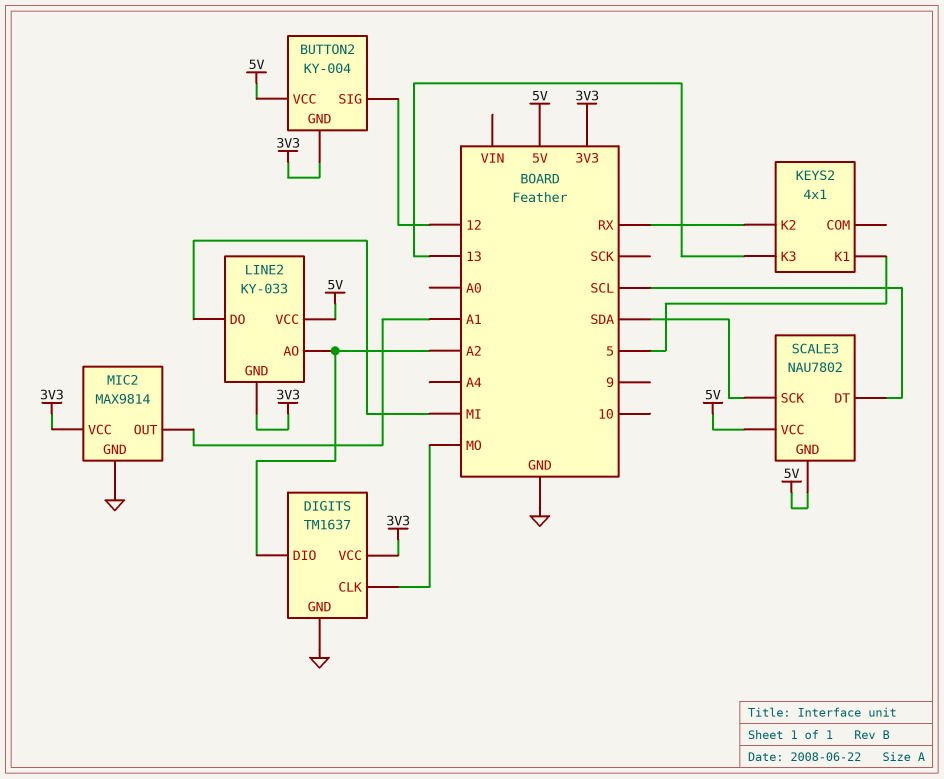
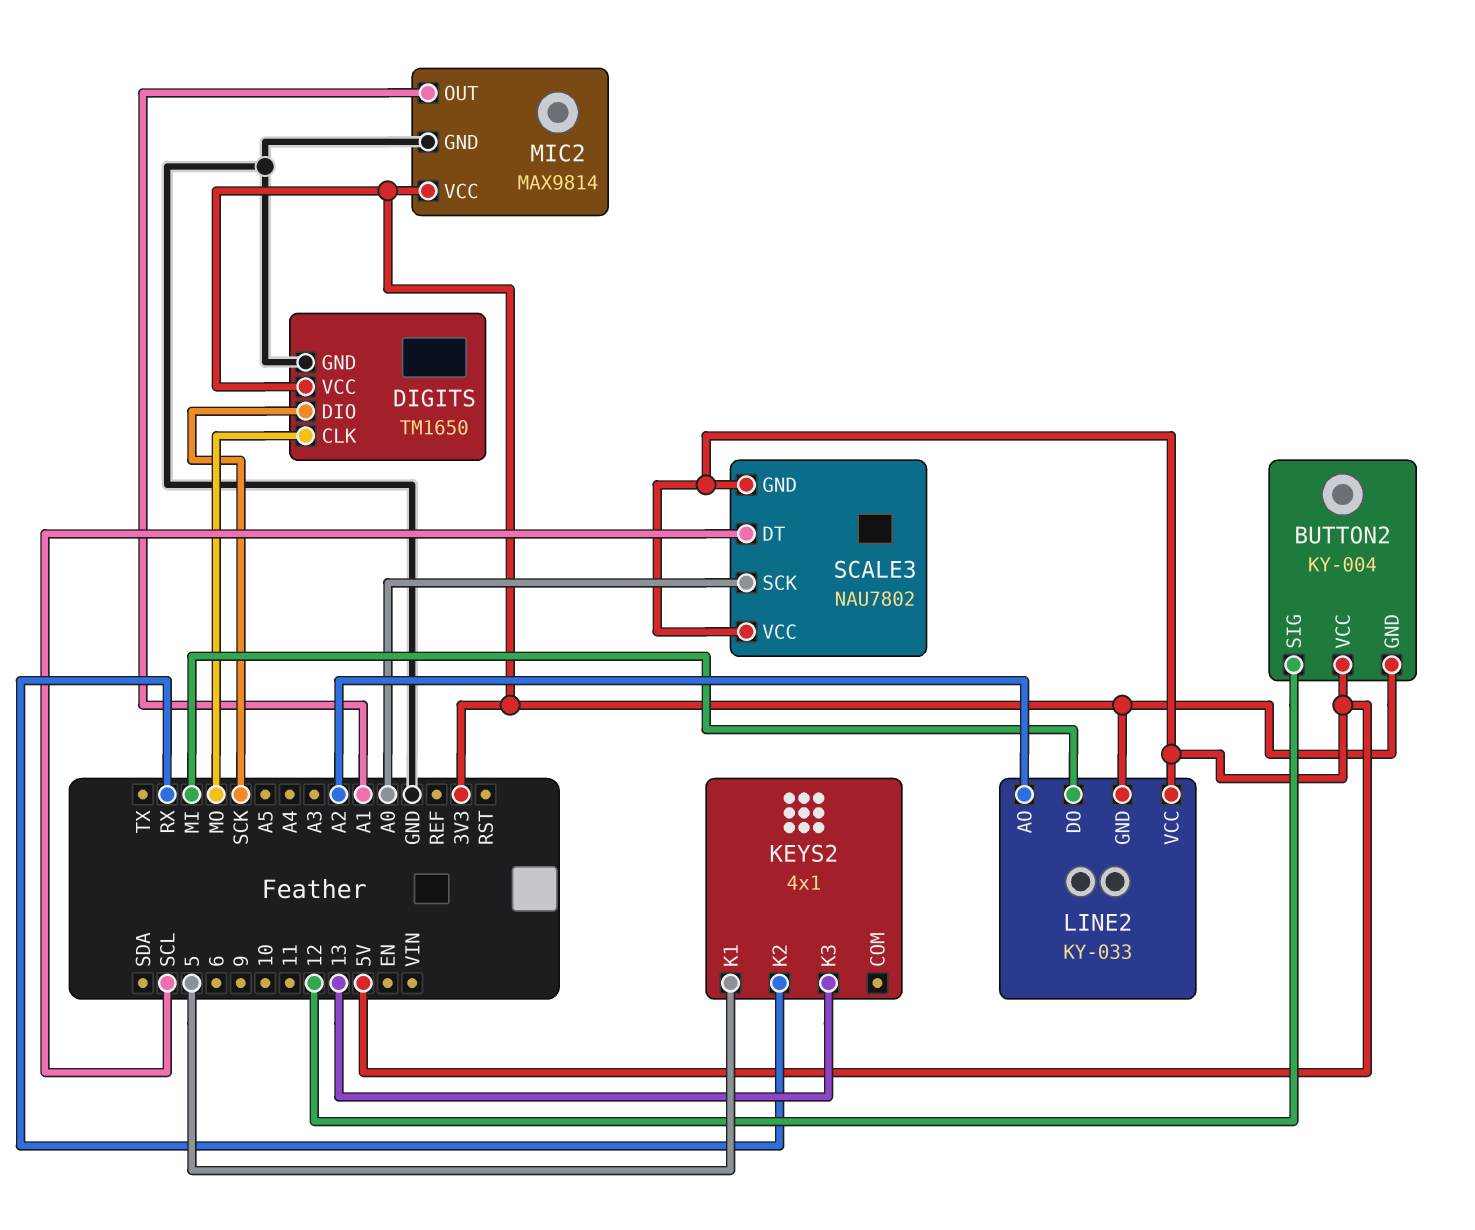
DIGITS: TM1637 -> TM1650
DIGITS pin DIO: A2 -> SCK
SCALE3 pin SCK: SDA -> A0

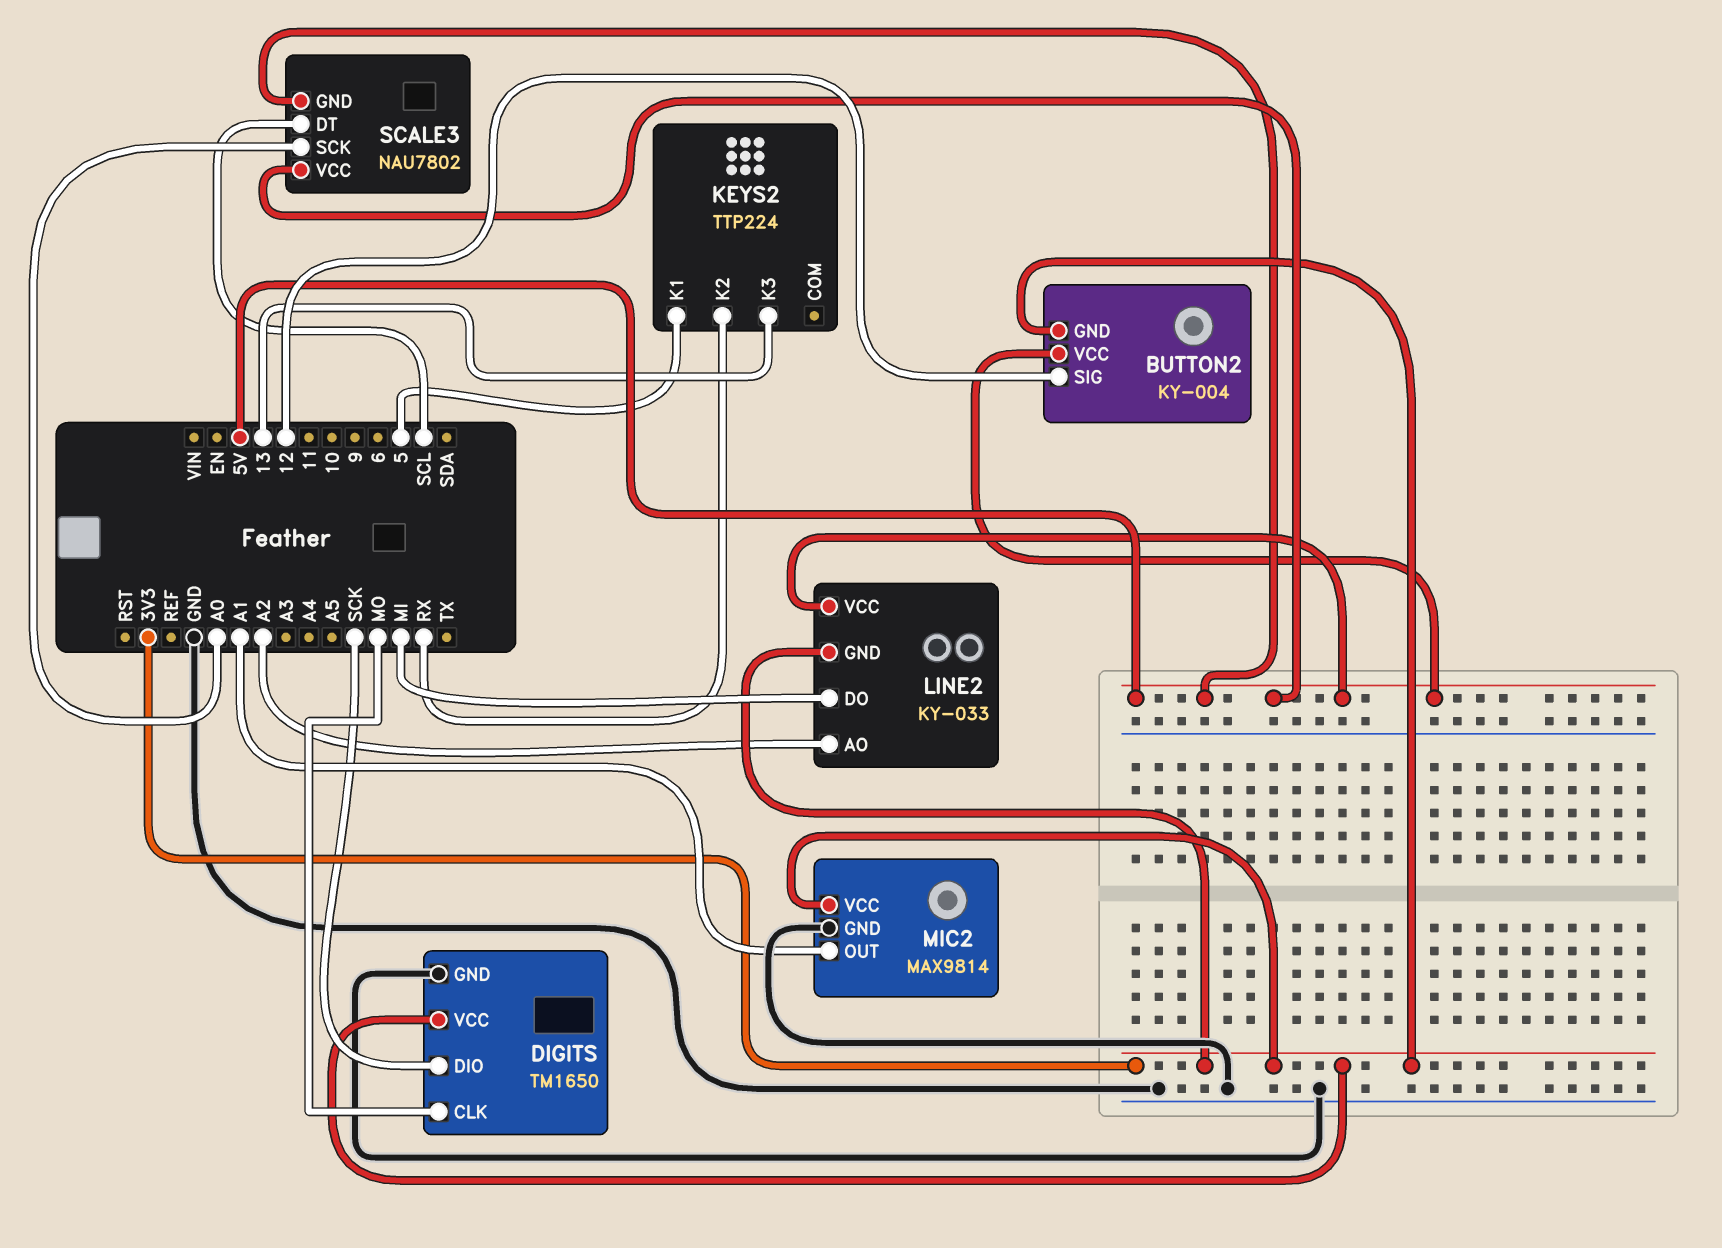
KEYS2: 4x1 -> TTP224

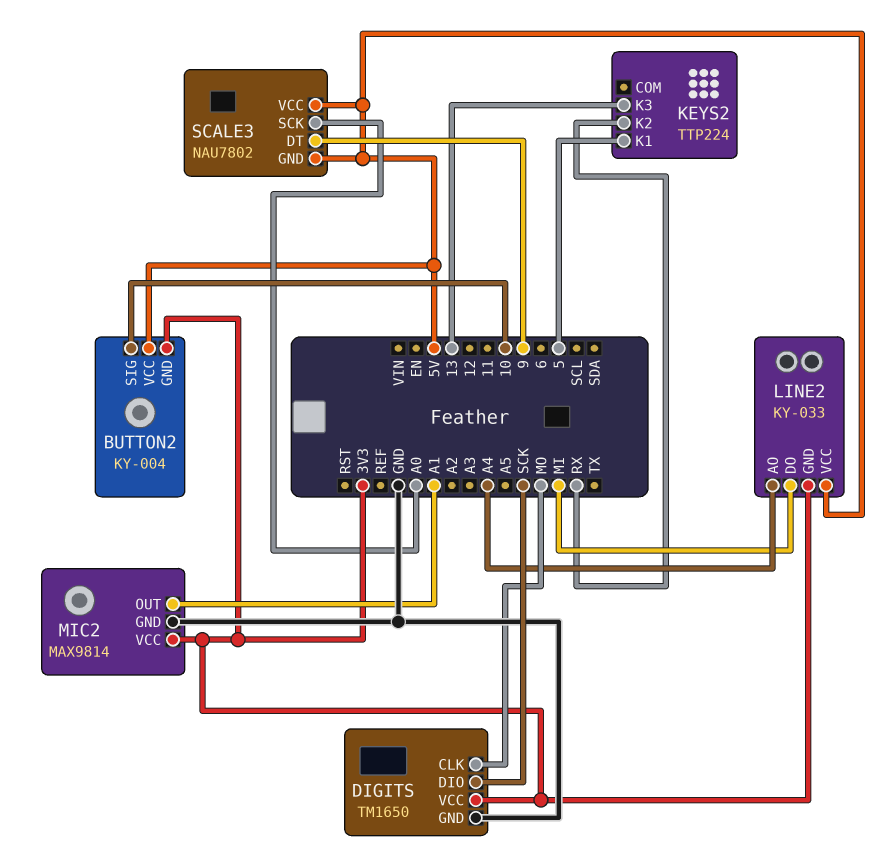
BUTTON2 pin SIG: 12 -> 10
LINE2 pin AO: A2 -> A4
SCALE3 pin DT: SCL -> 9

